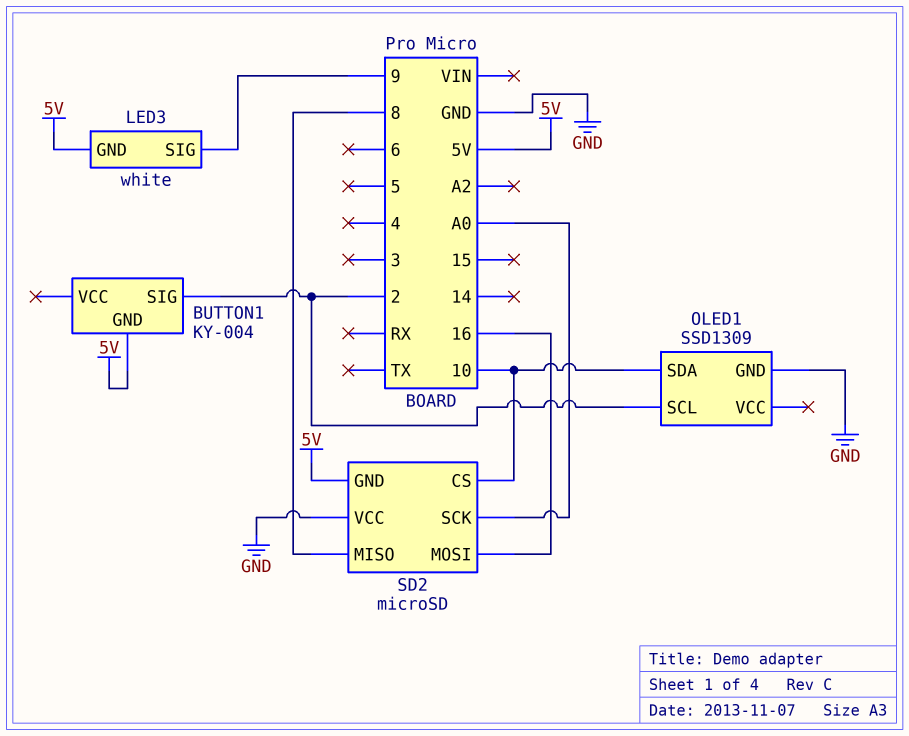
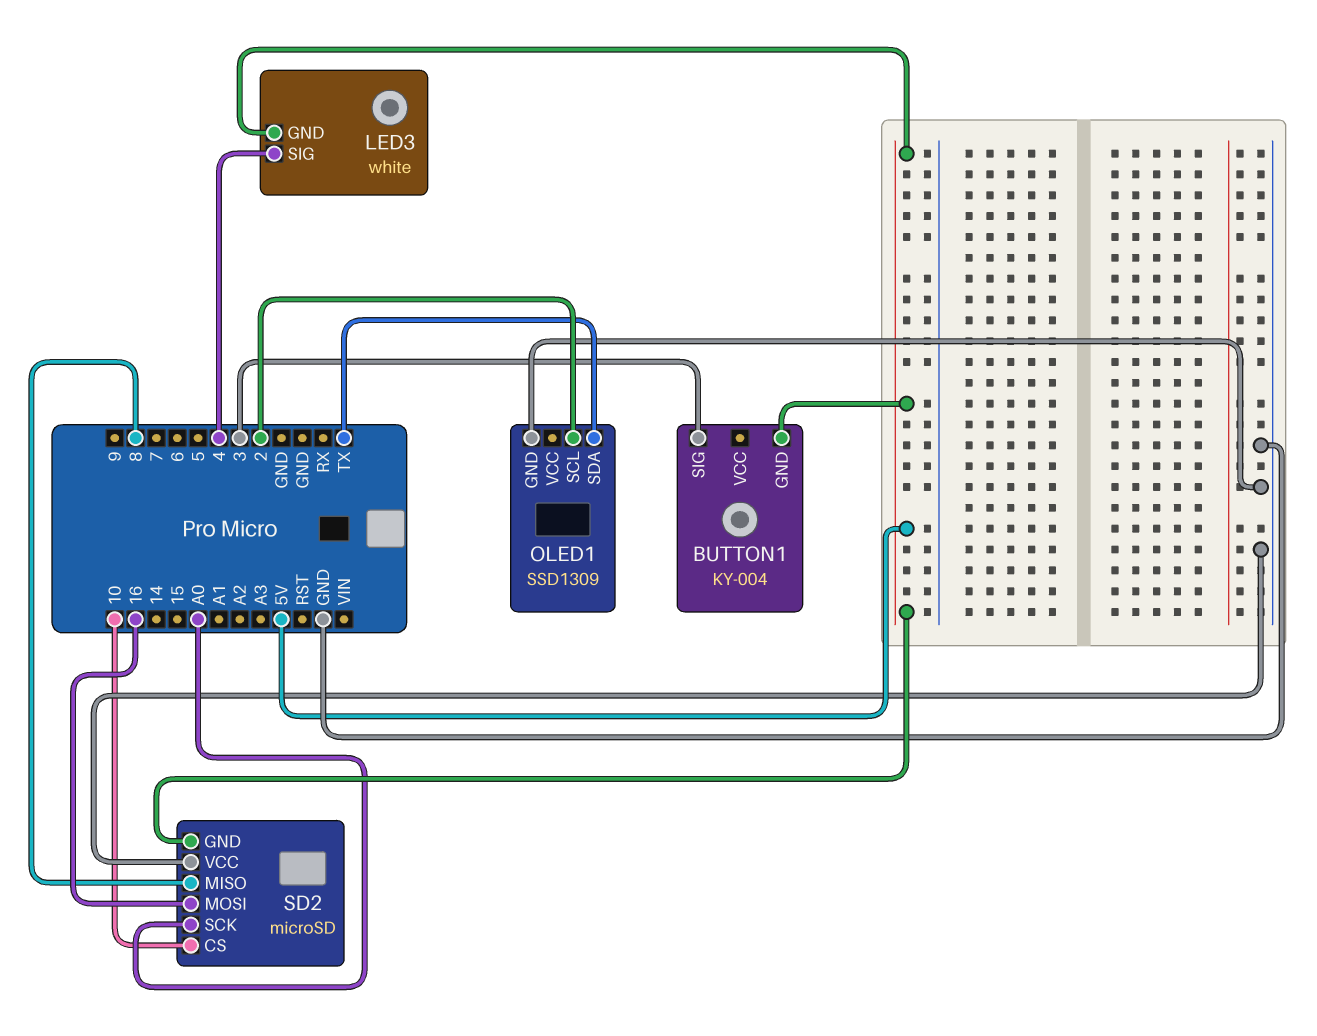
BUTTON1 pin SIG: 2 -> 3
LED3 pin SIG: 9 -> 4
OLED1 pin SDA: 10 -> TX

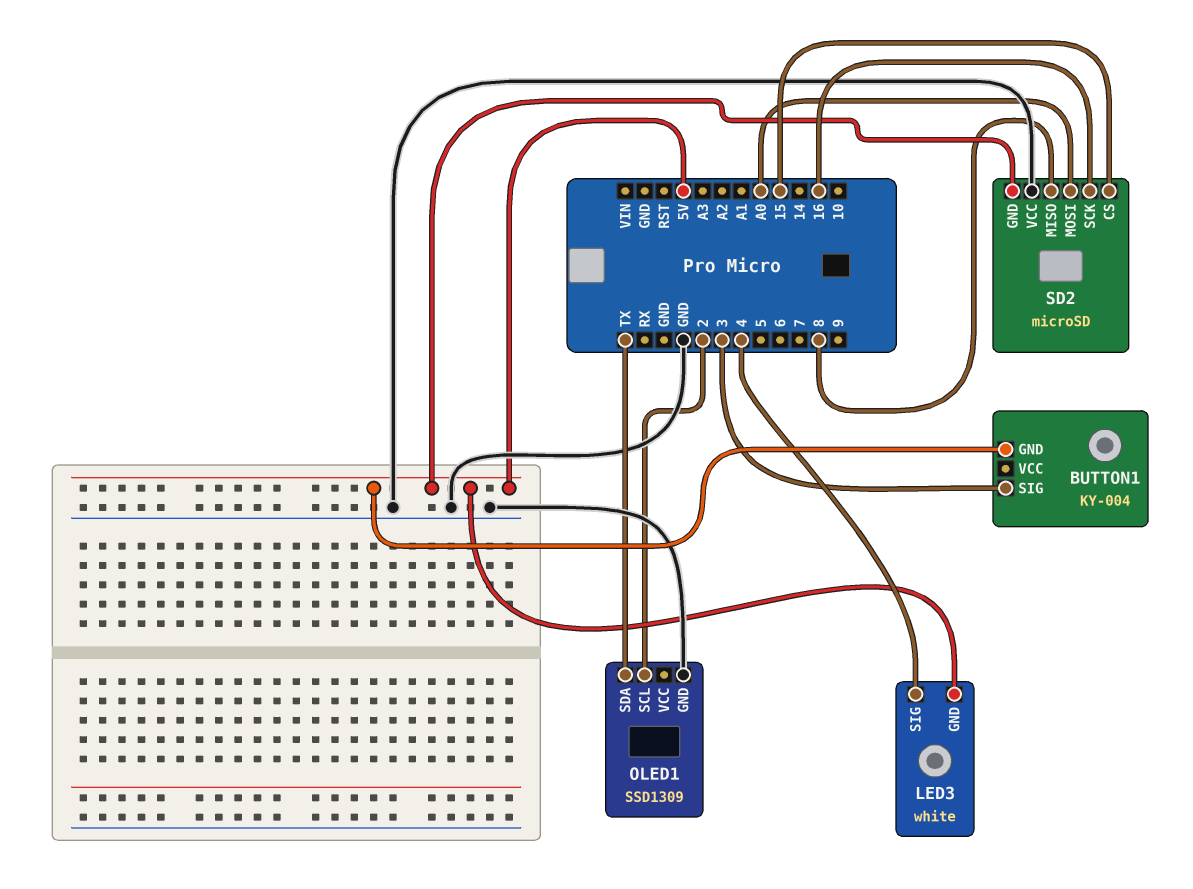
SD2 pin CS: 10 -> 15
SD2 pin MOSI: 16 -> A0
SD2 pin SCK: A0 -> 16

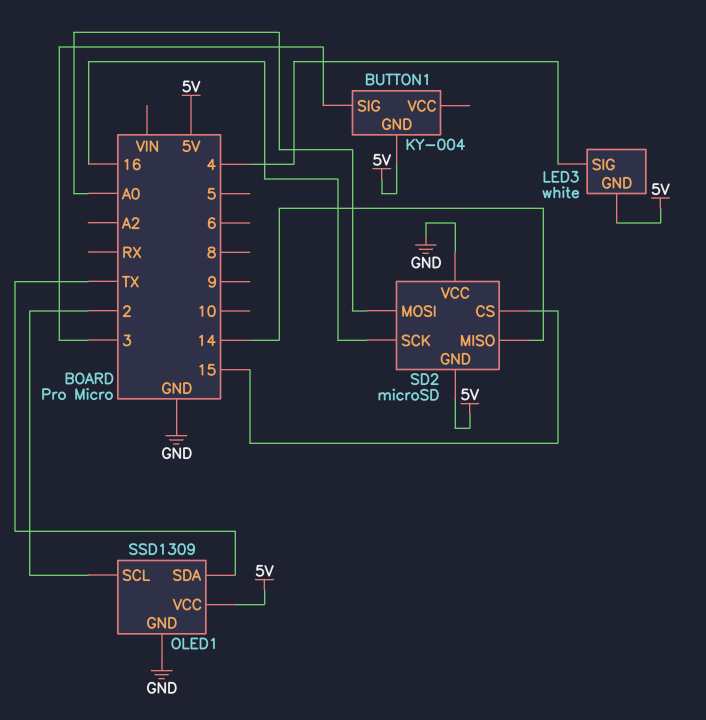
OLED1 pin VCC: none -> 5V
SD2 pin MISO: 8 -> 14

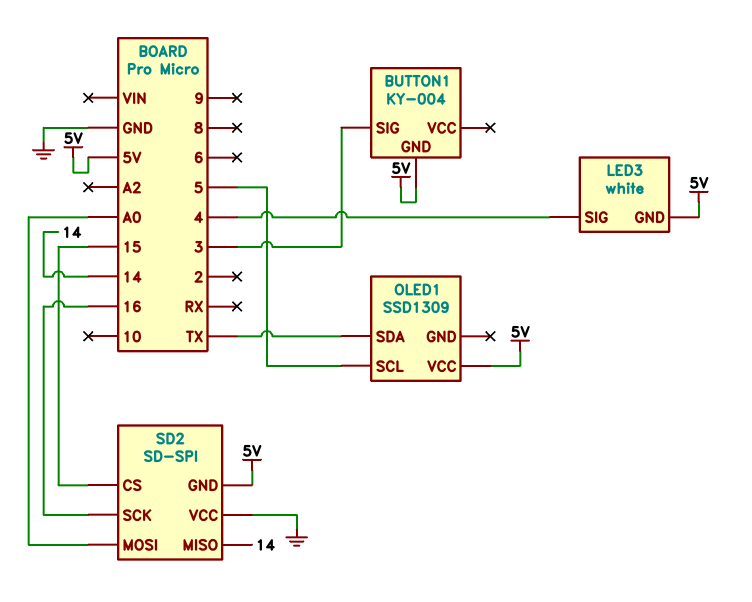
OLED1 pin GND: GND -> none
OLED1 pin SCL: 2 -> 5
SD2: microSD -> SD-SPI

